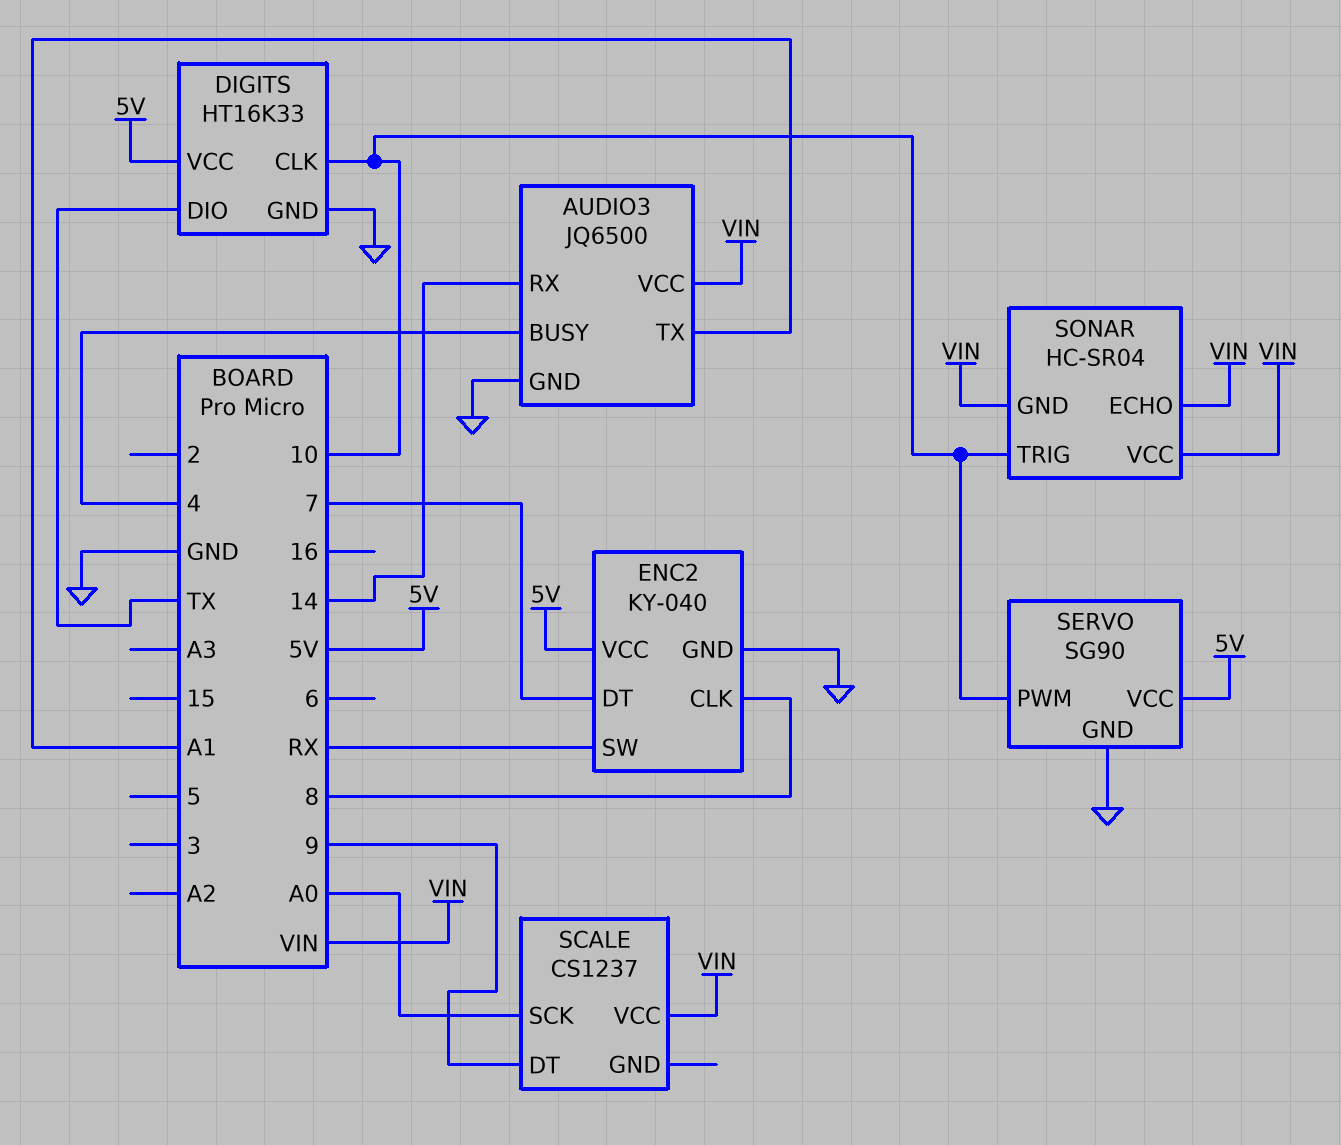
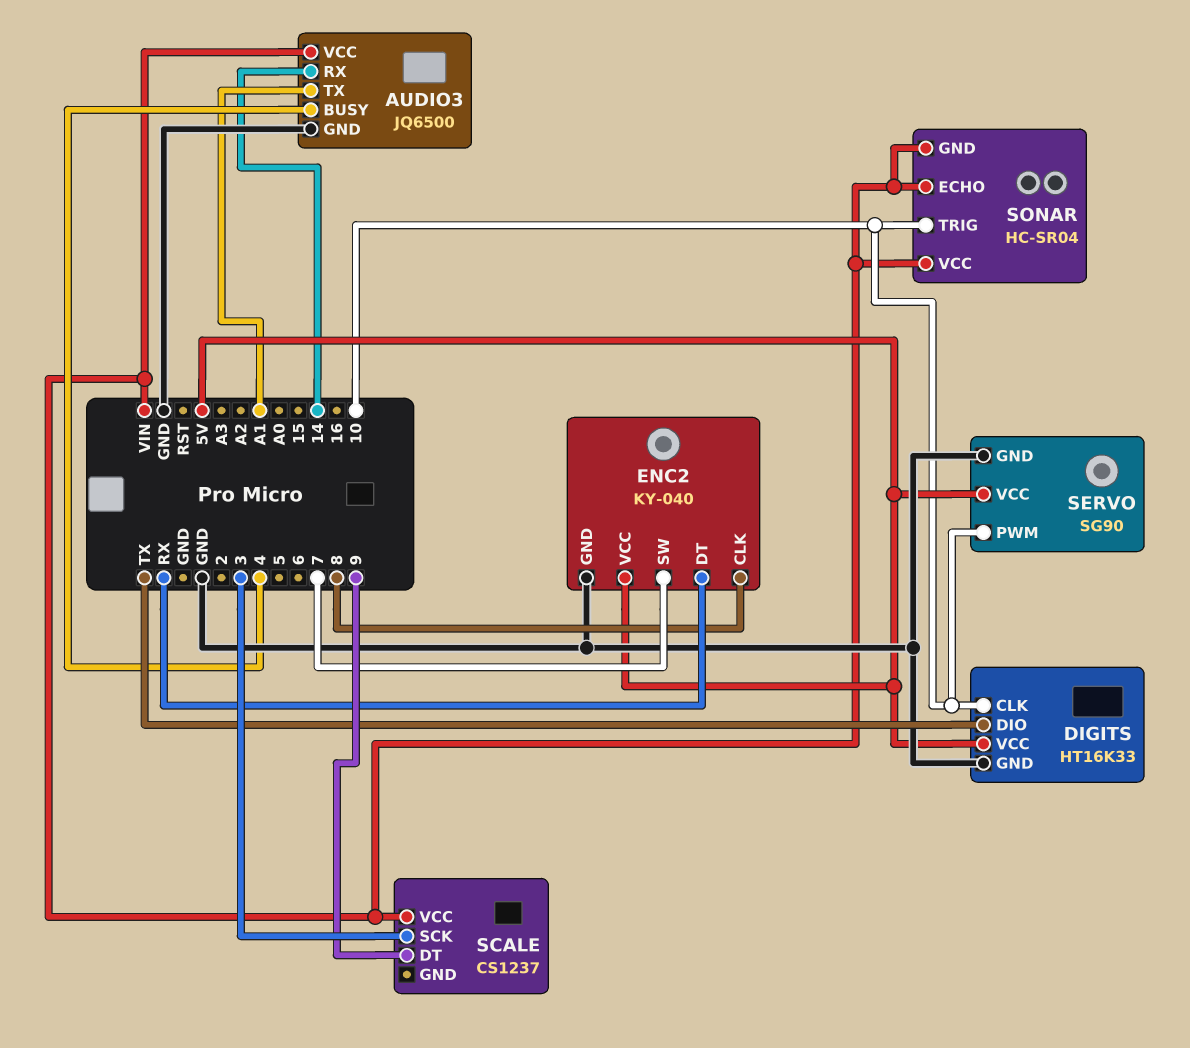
ENC2 pin DT: 7 -> RX
ENC2 pin SW: RX -> 7
SCALE pin SCK: A0 -> 3

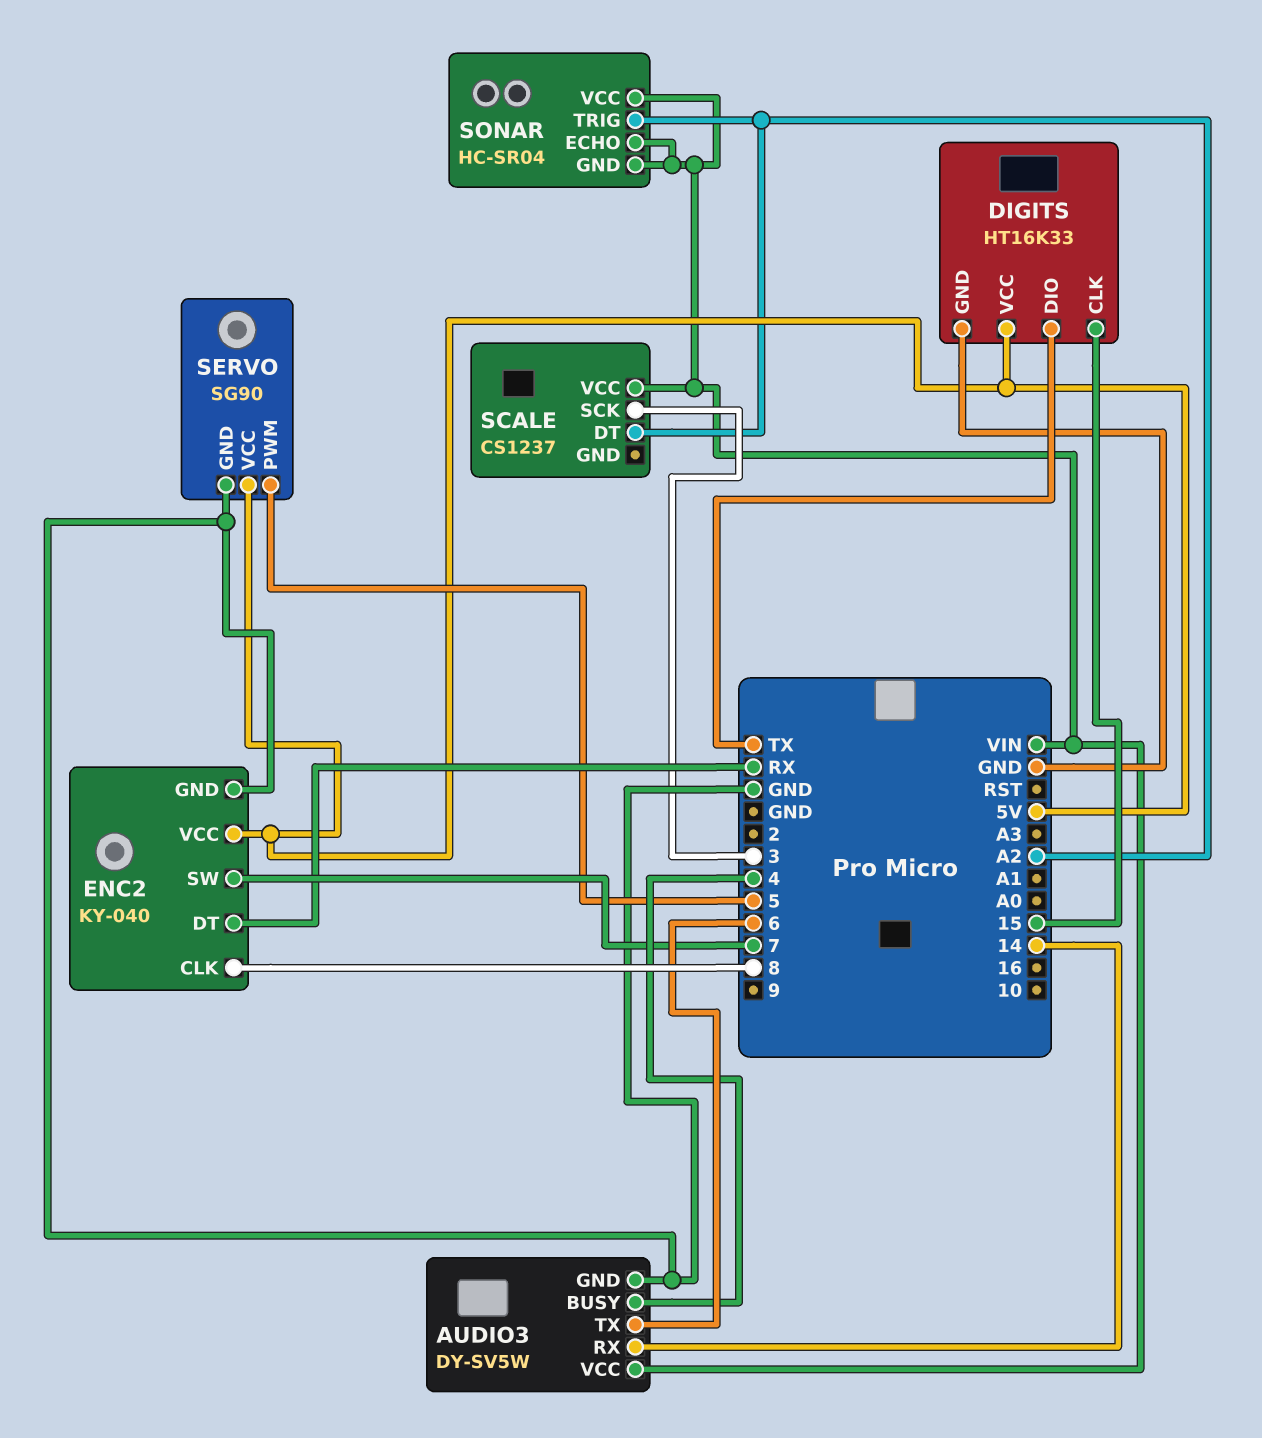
AUDIO3: JQ6500 -> DY-SV5W
AUDIO3 pin TX: A1 -> 6
DIGITS pin CLK: 10 -> 15
SCALE pin DT: 9 -> A2
SERVO pin PWM: 10 -> 5
SONAR pin TRIG: 10 -> A2

